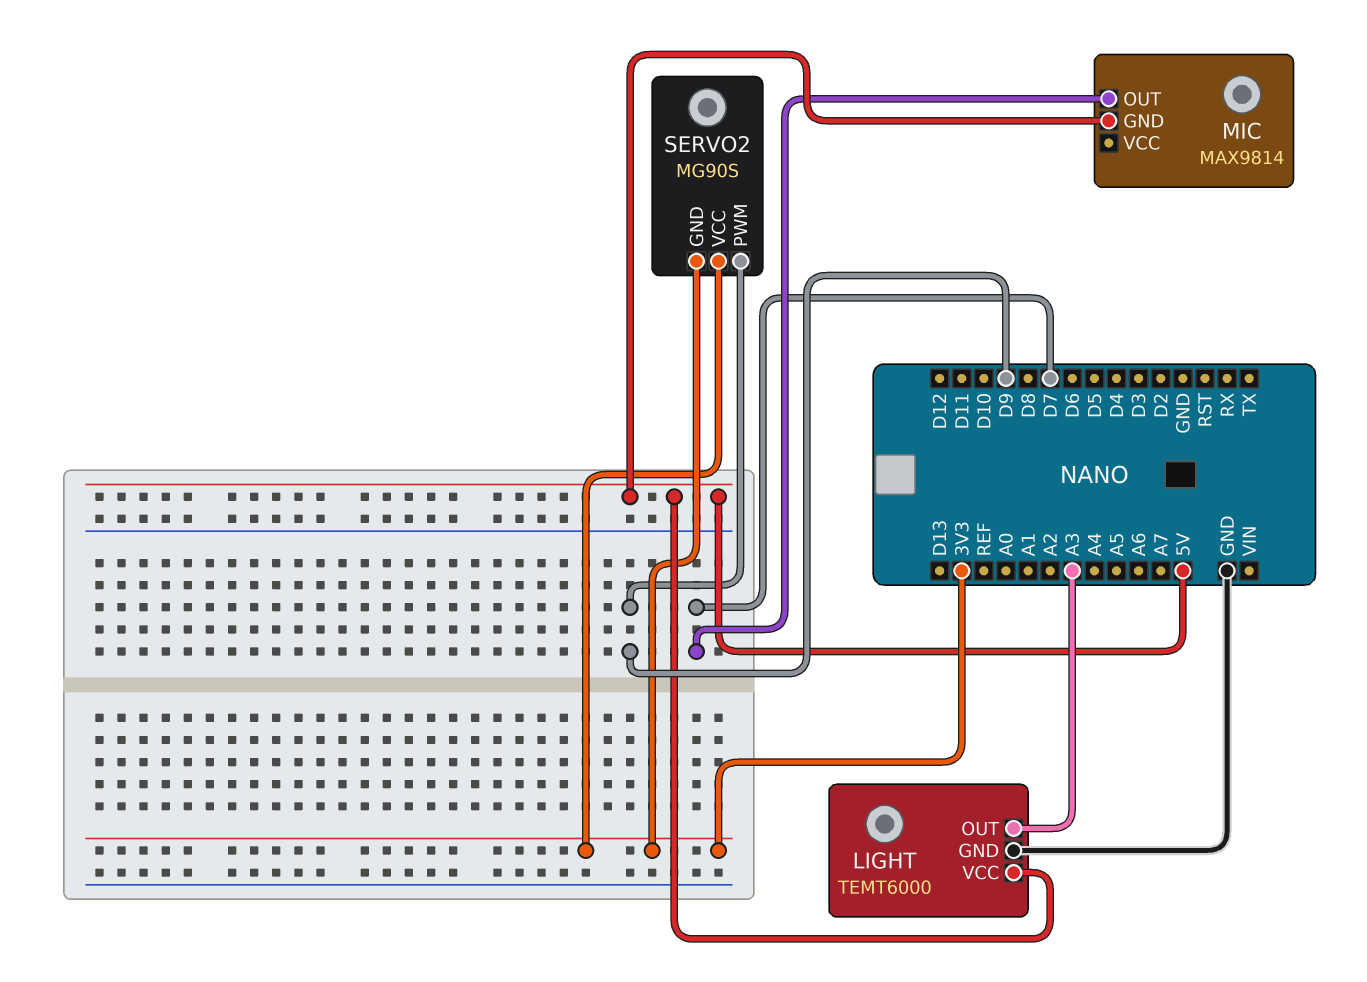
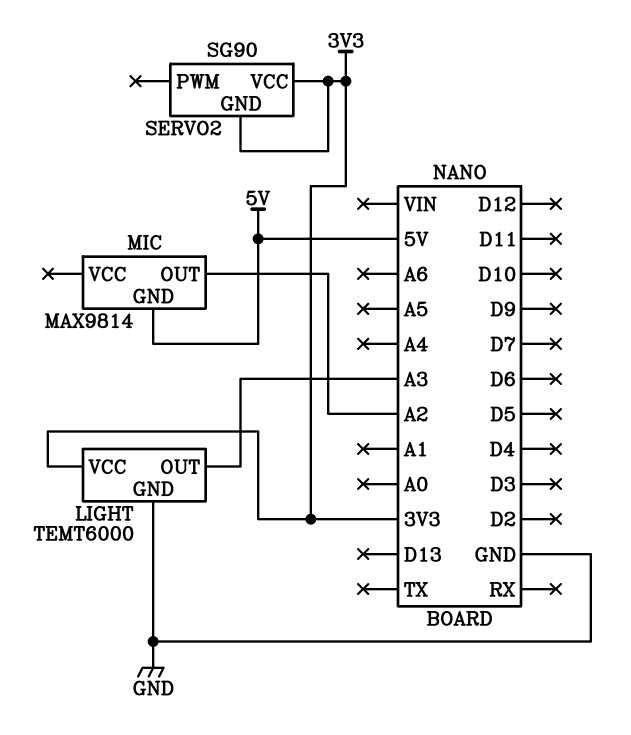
LIGHT pin VCC: 5V -> 3V3
MIC pin OUT: D7 -> A2
SERVO2: MG90S -> SG90
SERVO2 pin PWM: D9 -> none

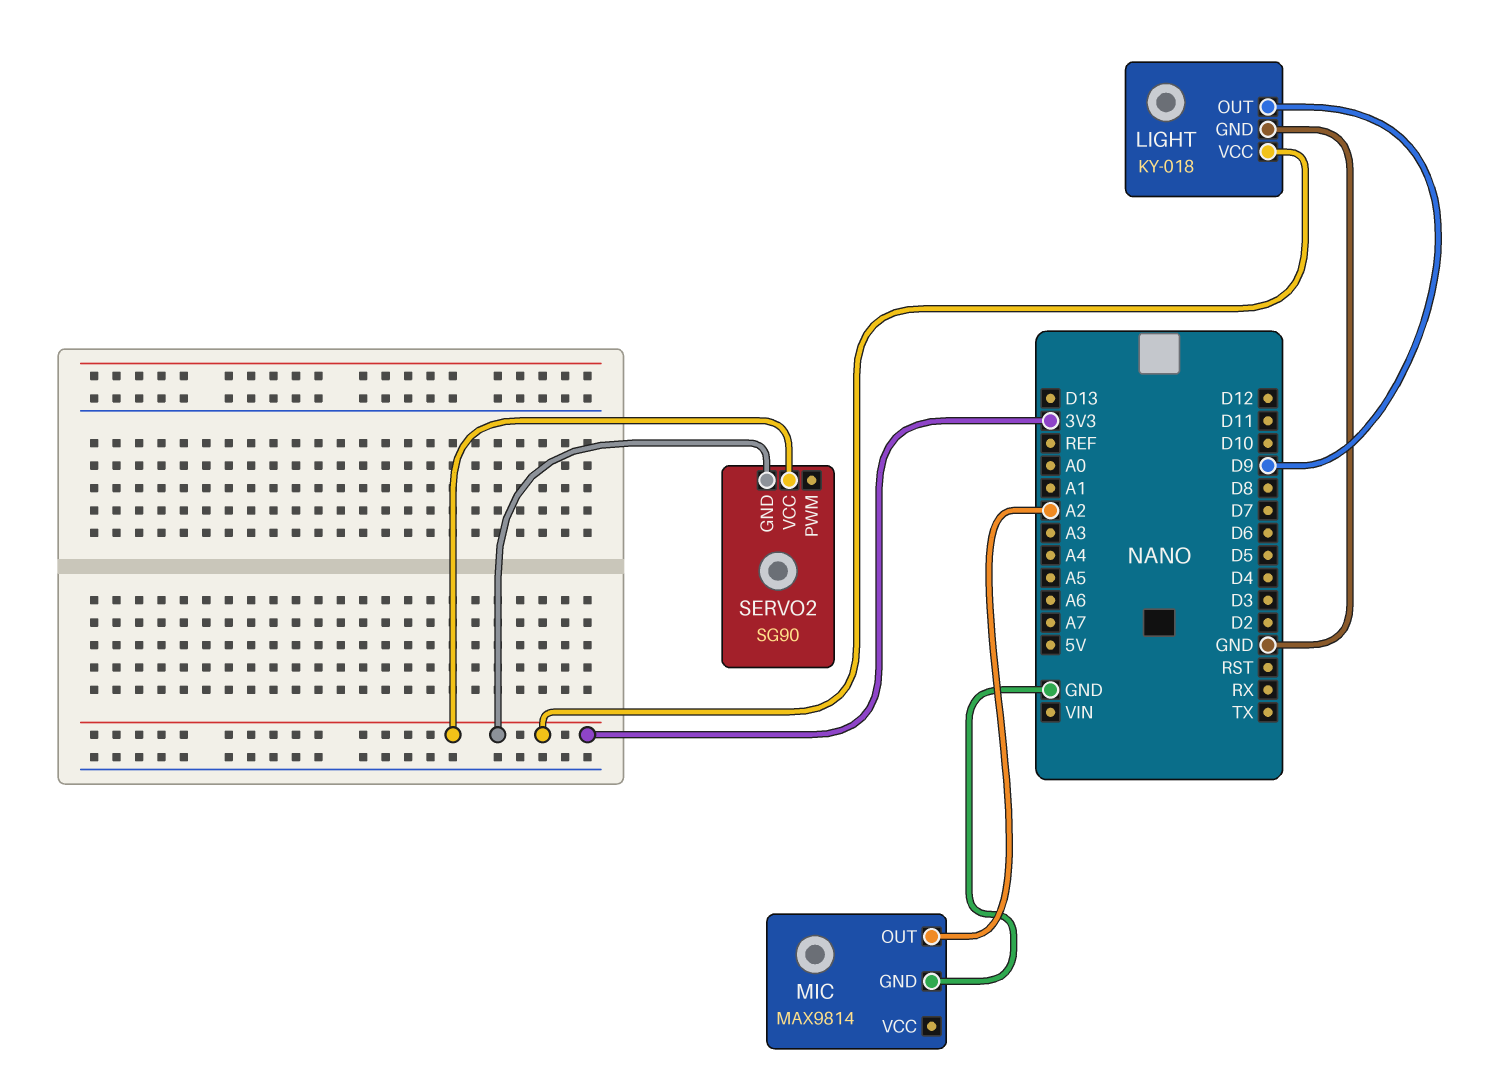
LIGHT: TEMT6000 -> KY-018
LIGHT pin OUT: A3 -> D9
MIC pin GND: 5V -> GND

